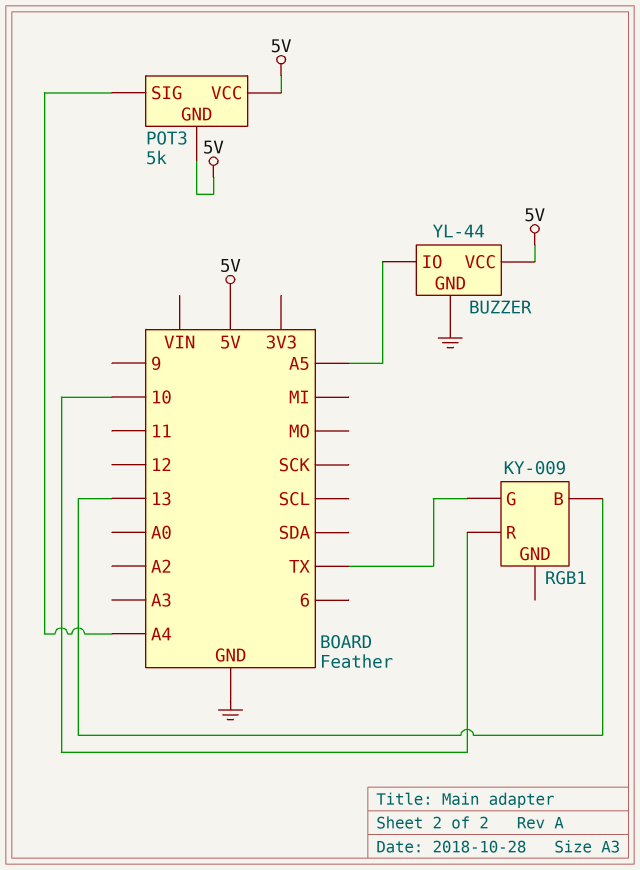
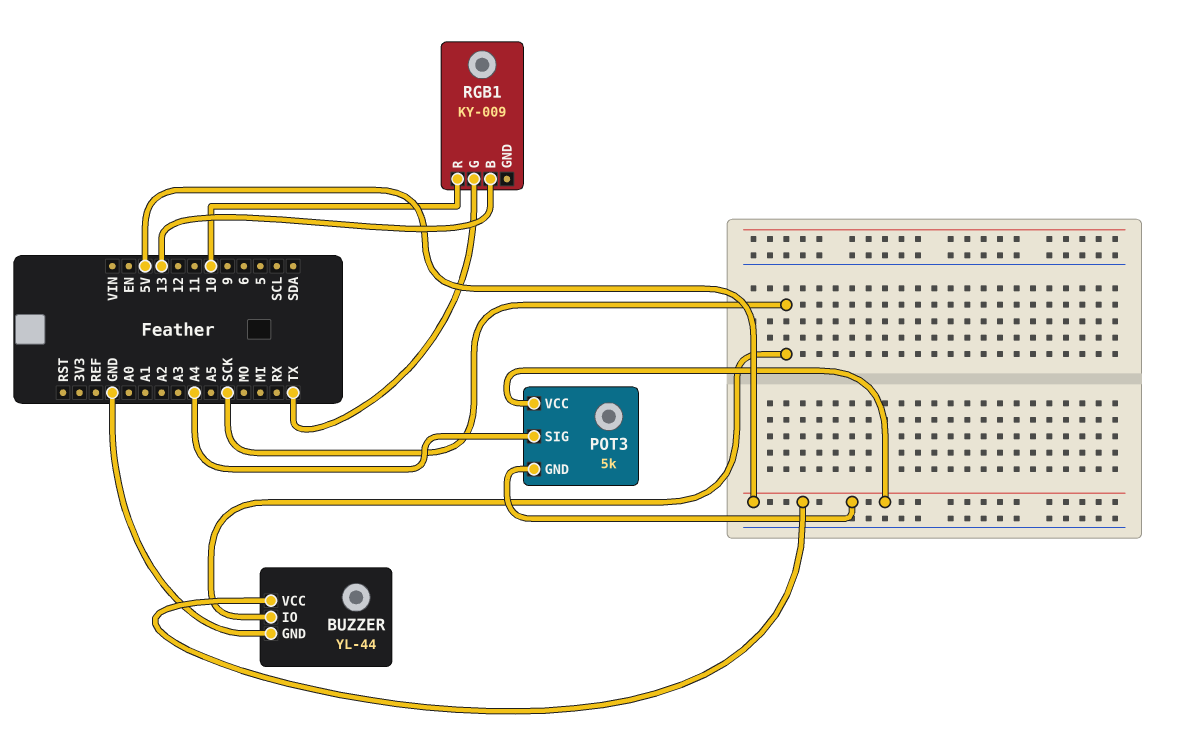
BUZZER pin IO: A5 -> SCK

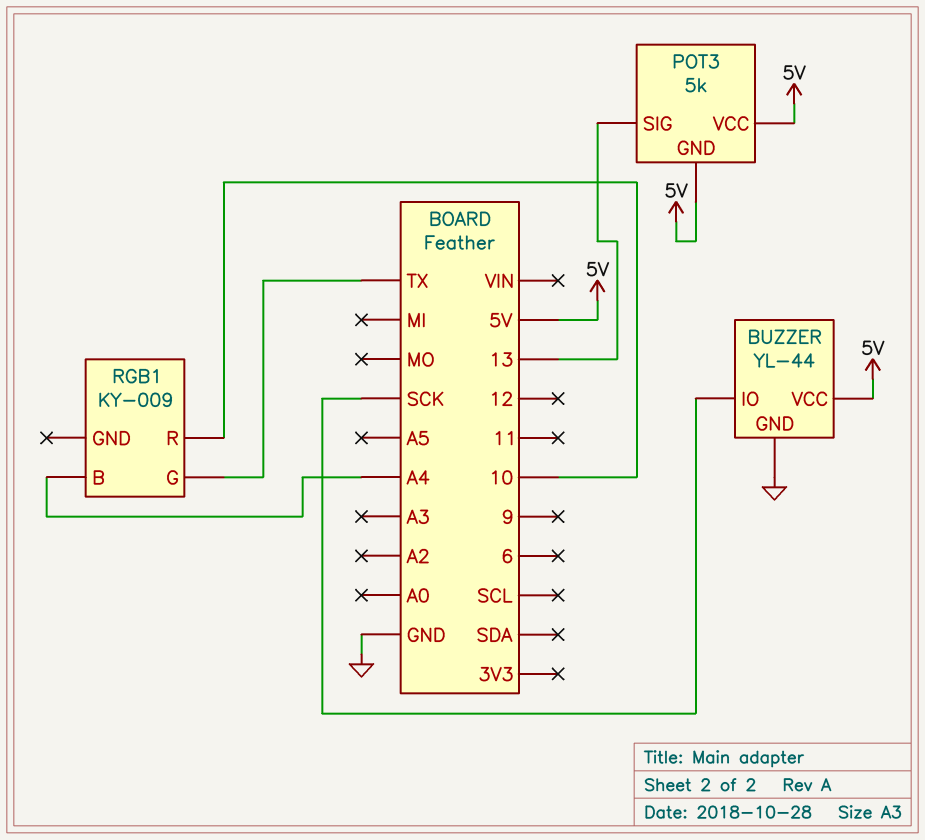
POT3 pin SIG: A4 -> 13
RGB1 pin B: 13 -> A4

